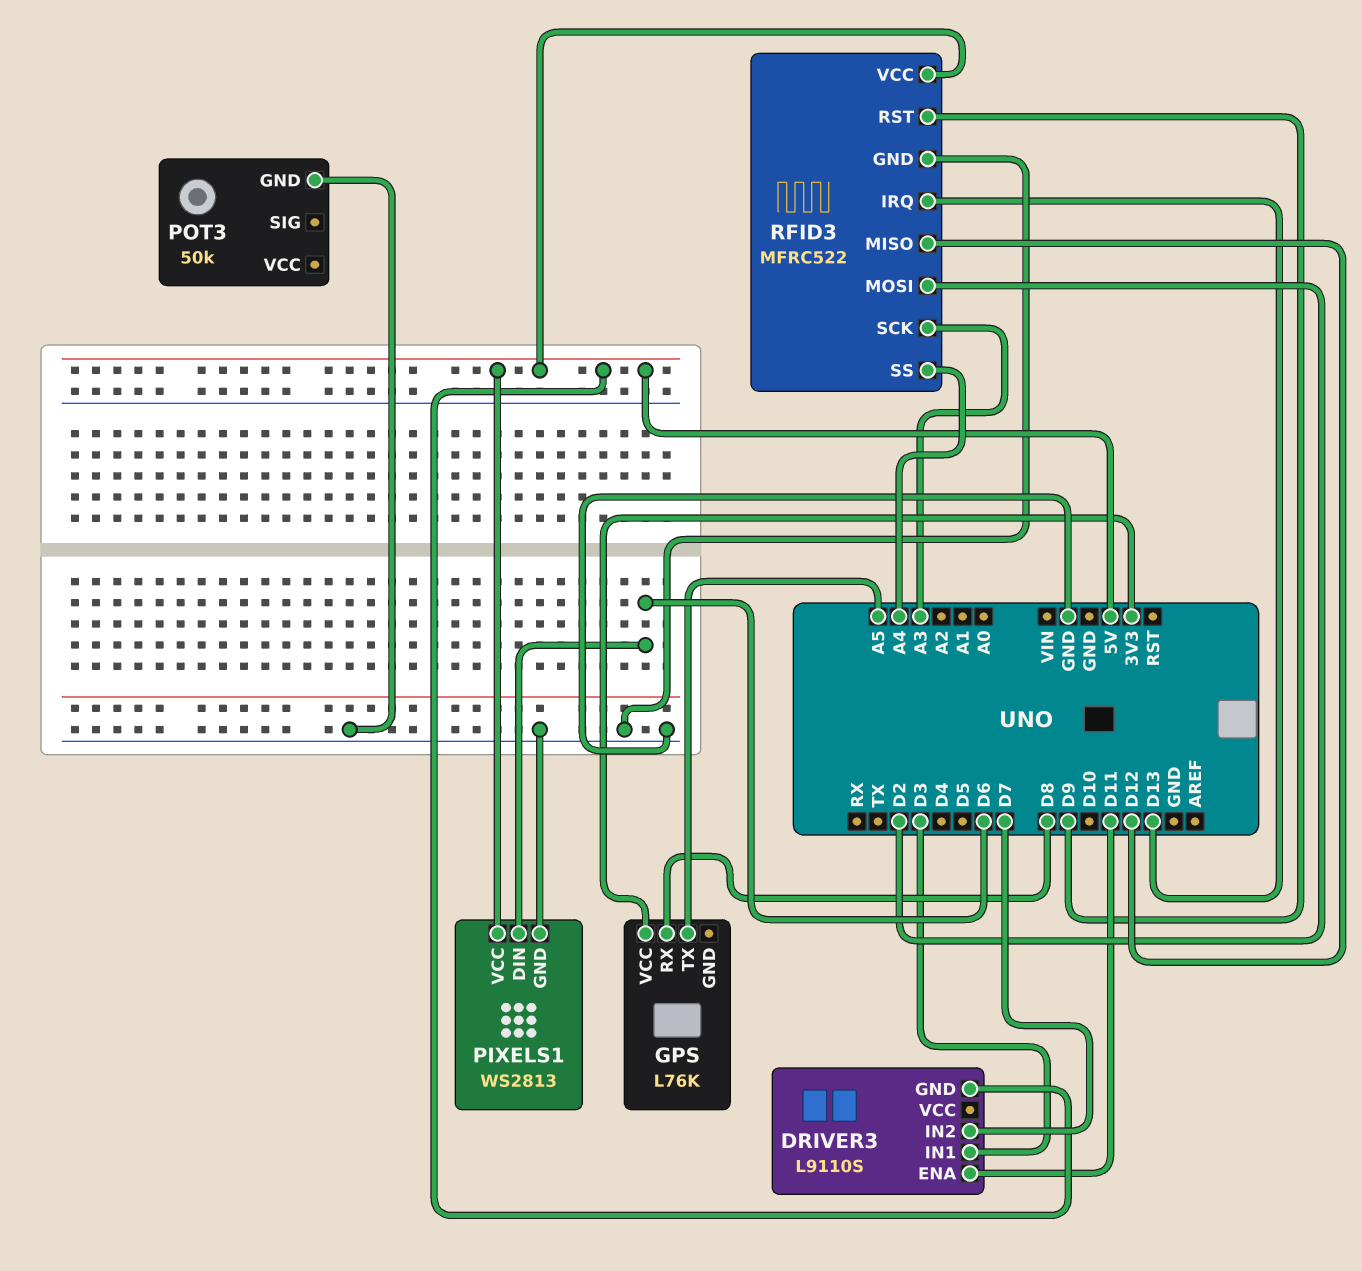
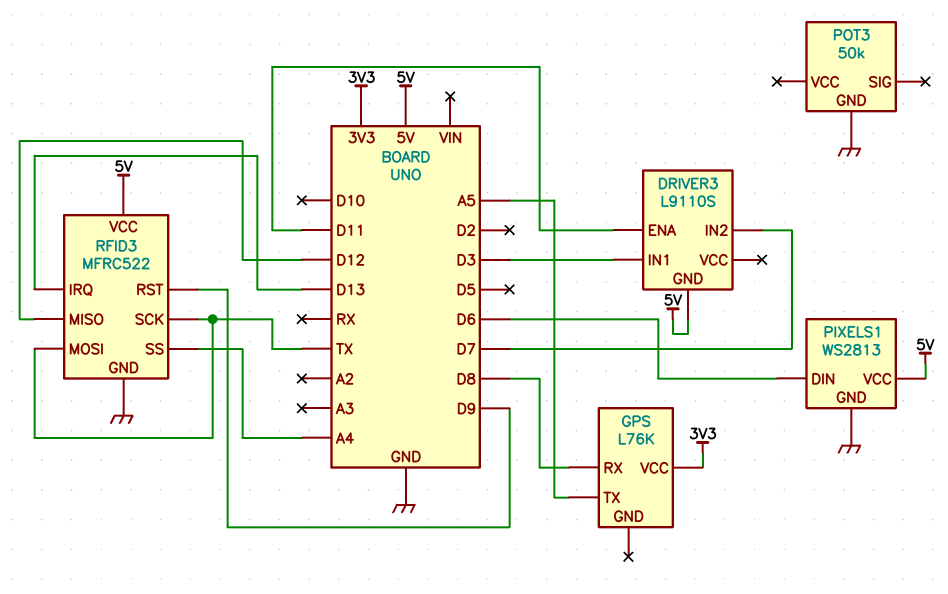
RFID3 pin MOSI: D2 -> TX
RFID3 pin SCK: A3 -> TX

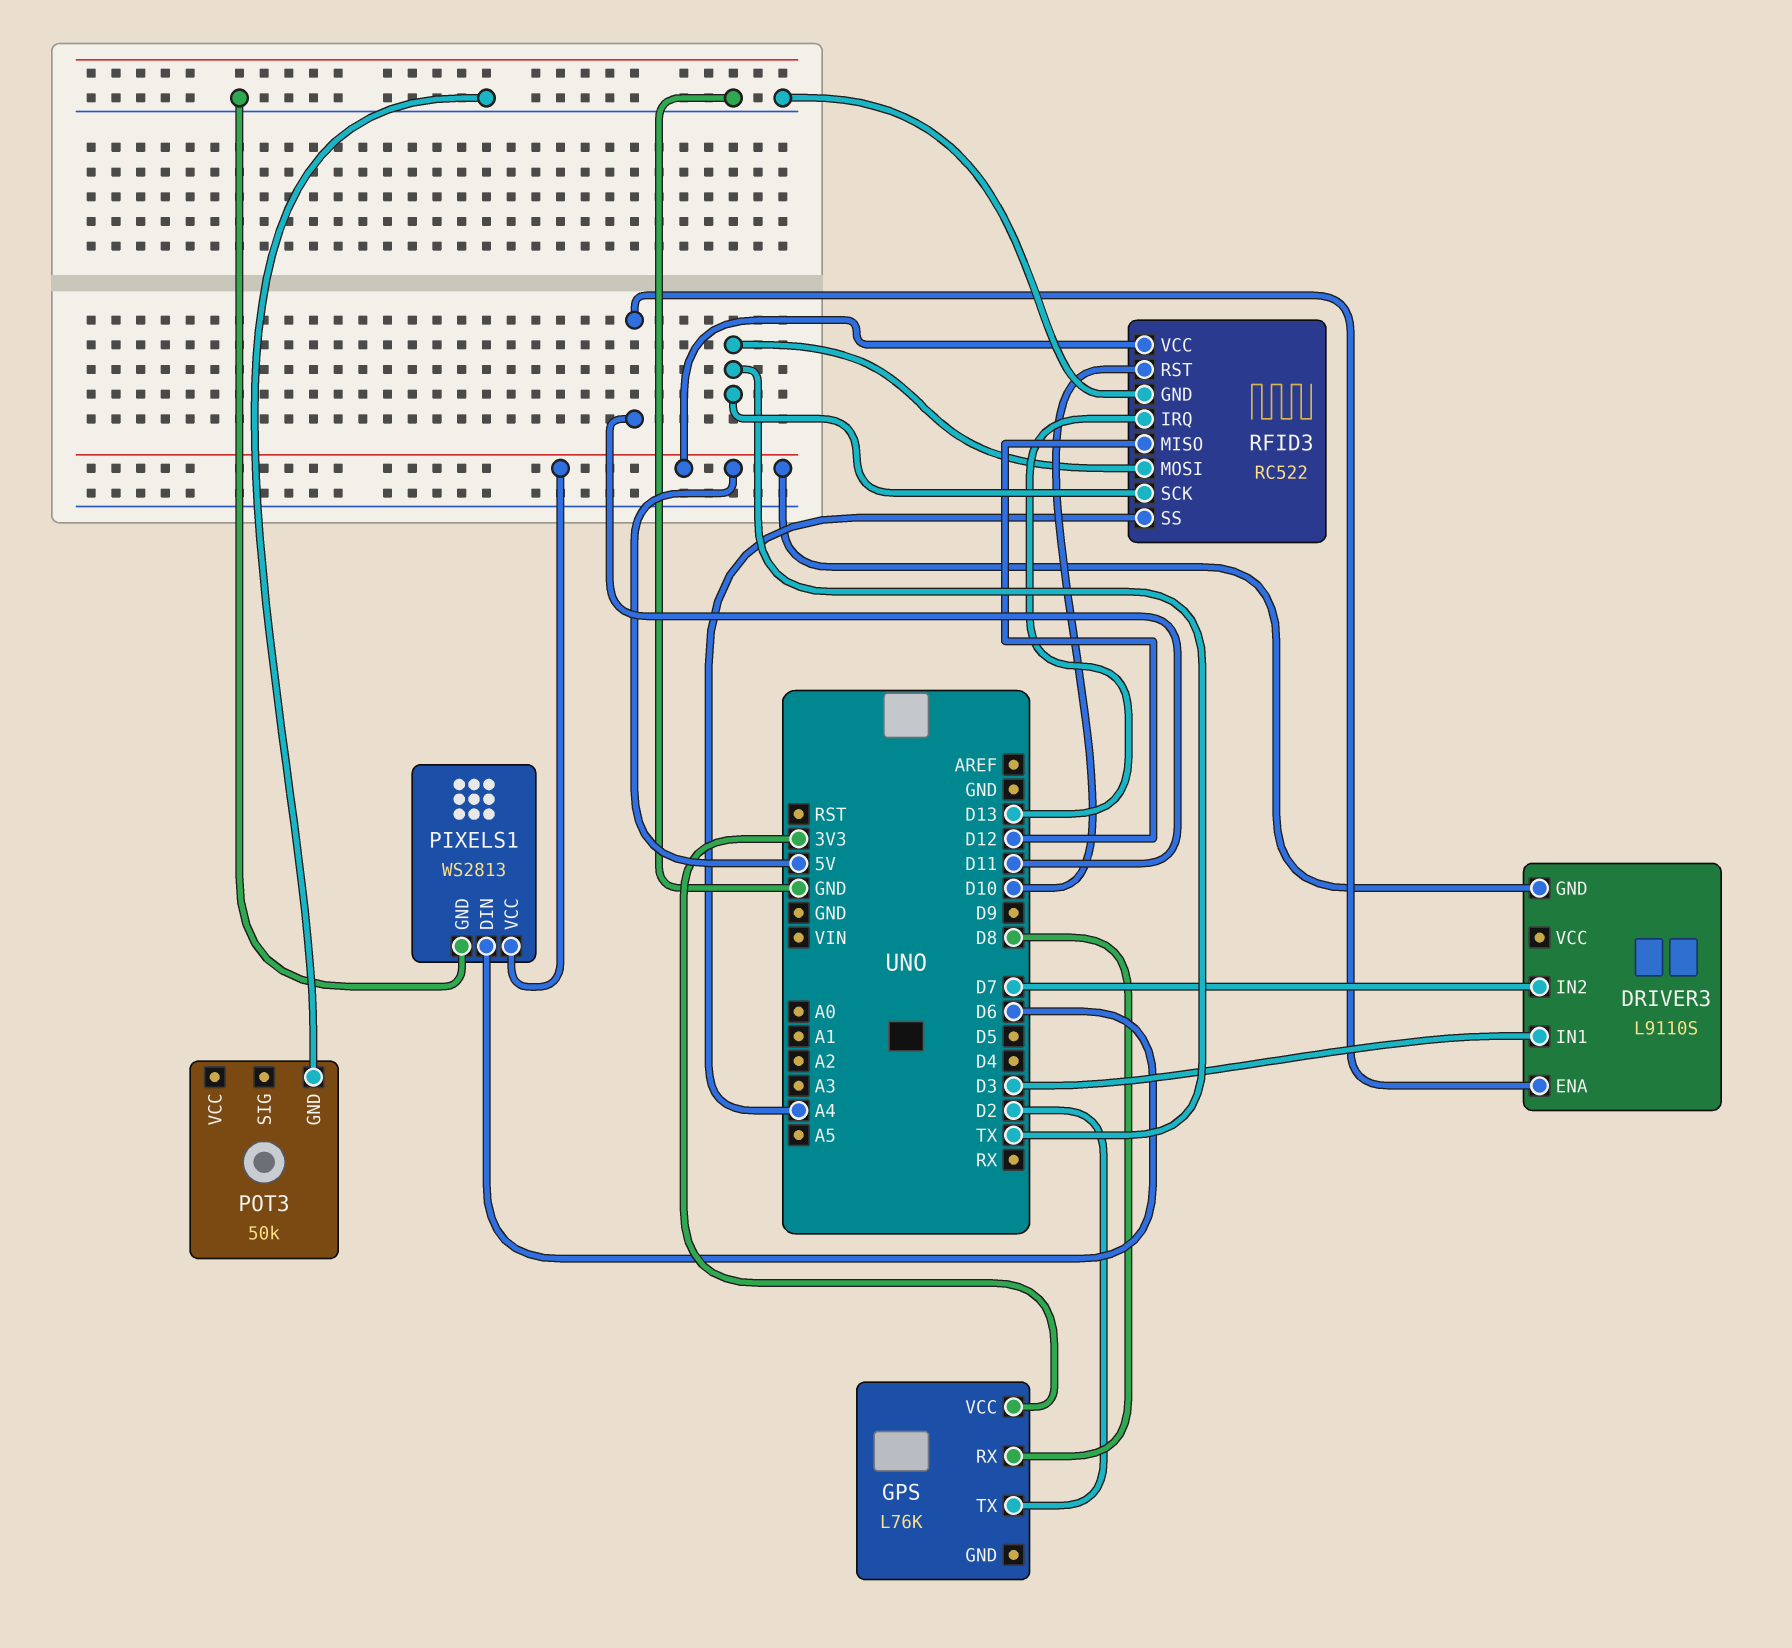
GPS pin TX: A5 -> D2
RFID3: MFRC522 -> RC522
RFID3 pin RST: D9 -> D10

